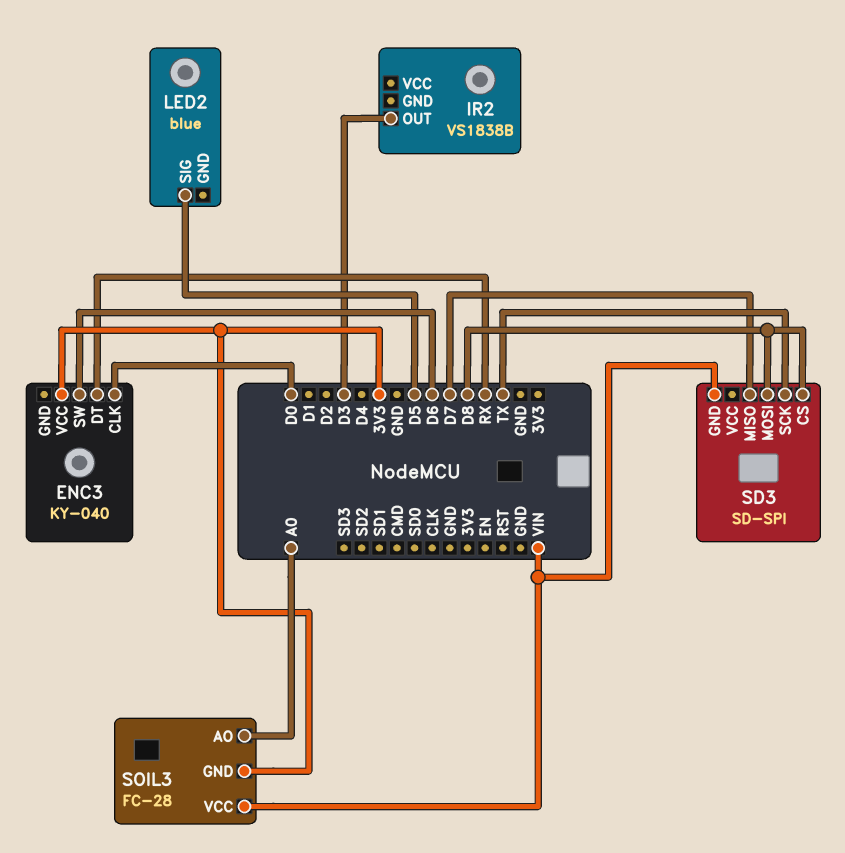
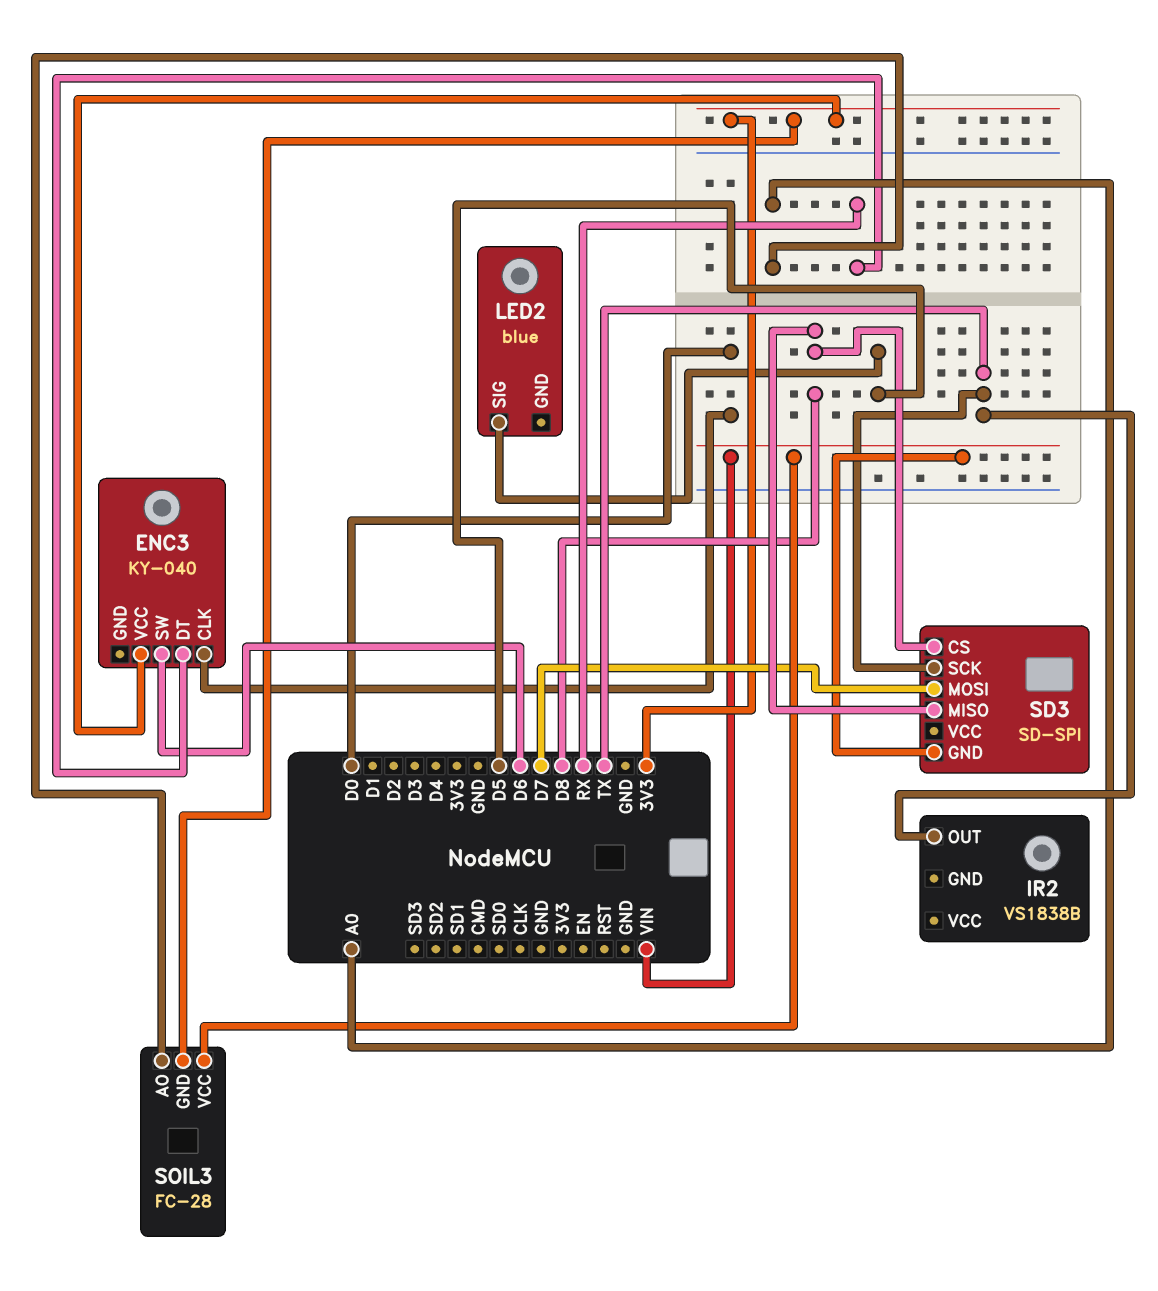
IR2 pin OUT: D3 -> TX
SD3 pin MISO: D7 -> D8
SD3 pin MOSI: D8 -> D7

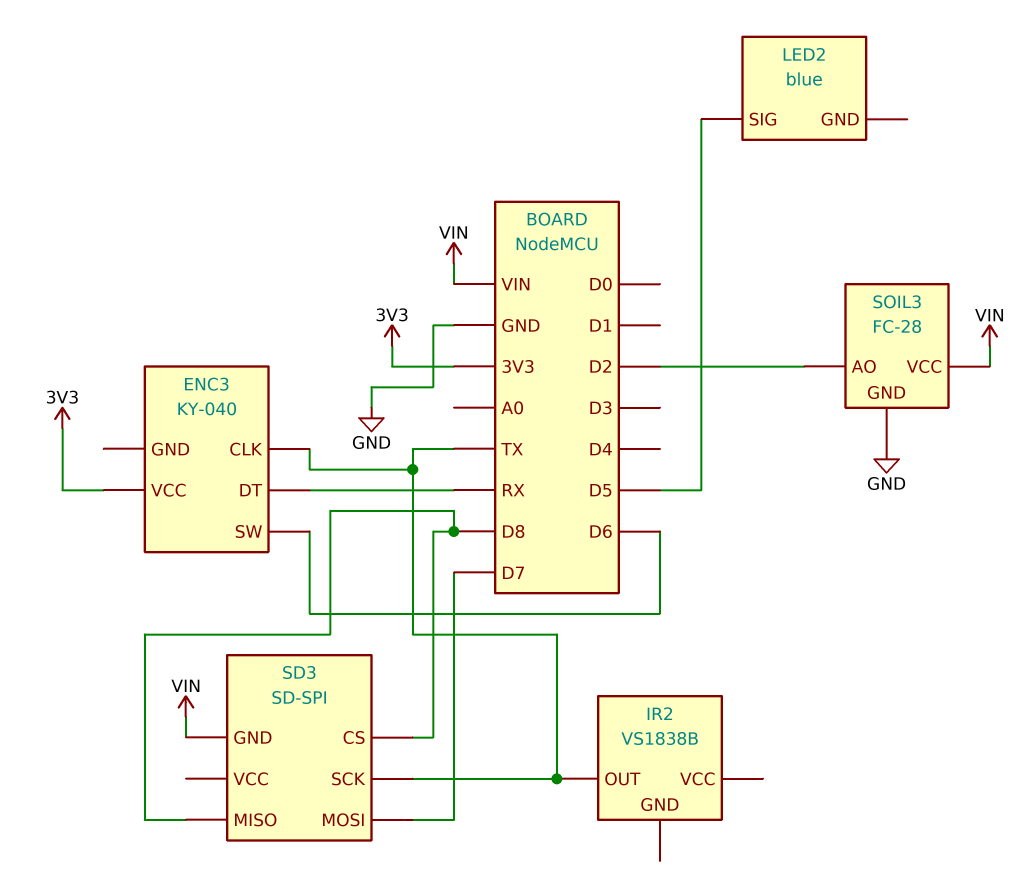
ENC3 pin CLK: D0 -> TX
SOIL3 pin AO: A0 -> D2
SOIL3 pin GND: 3V3 -> GND

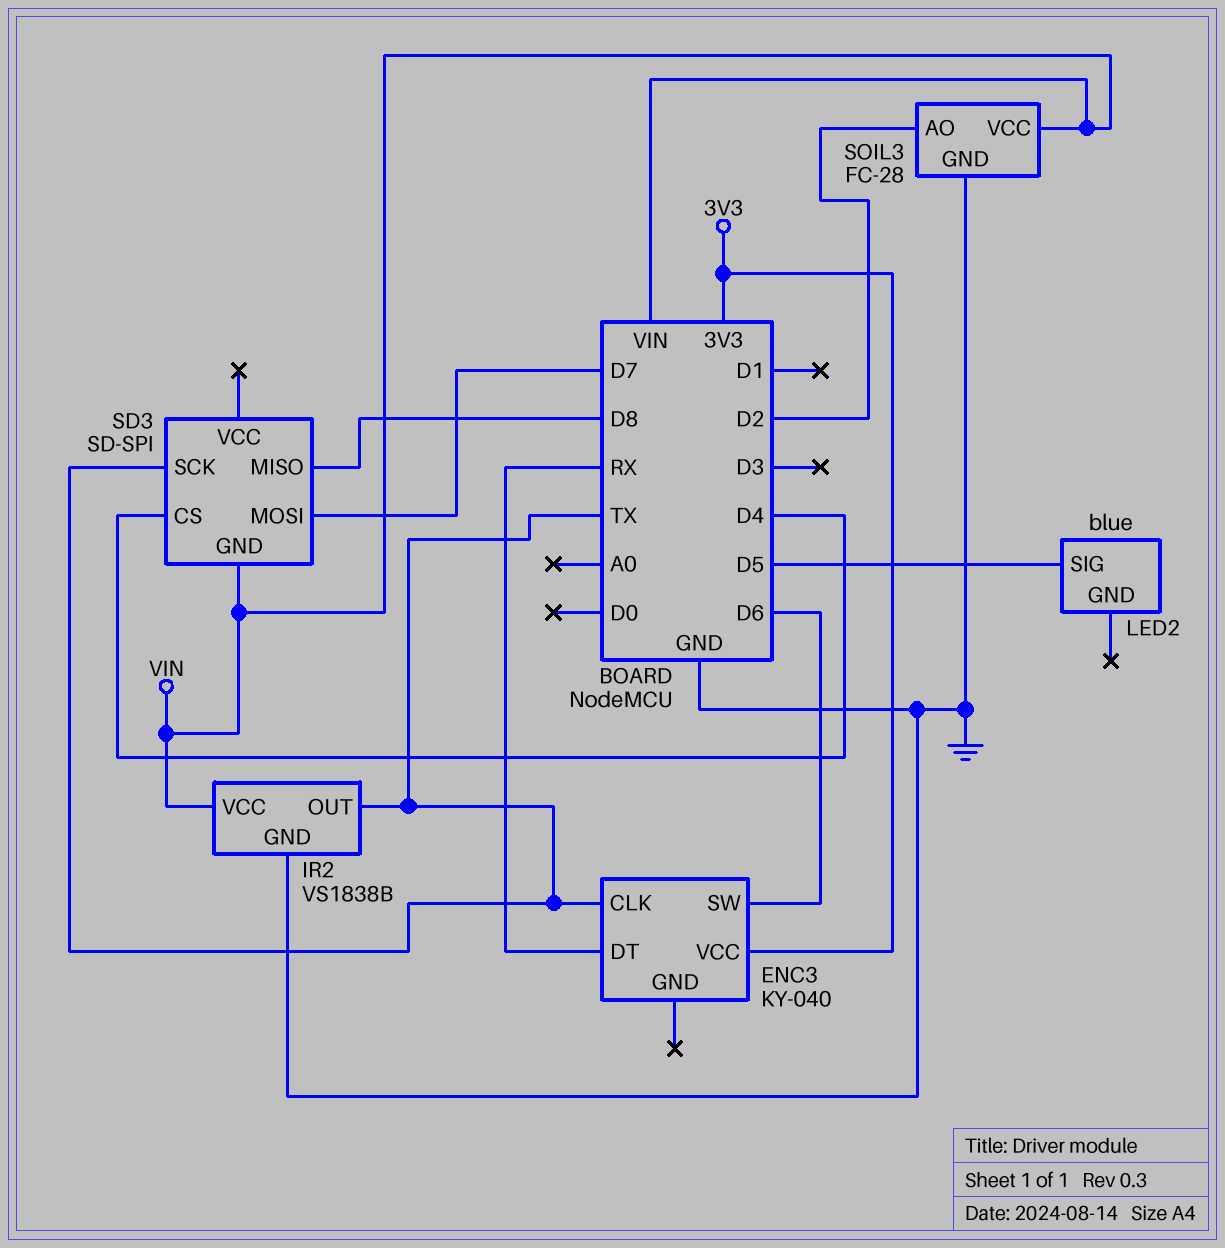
IR2 pin GND: none -> GND
IR2 pin VCC: none -> VIN
SD3 pin CS: D8 -> D4

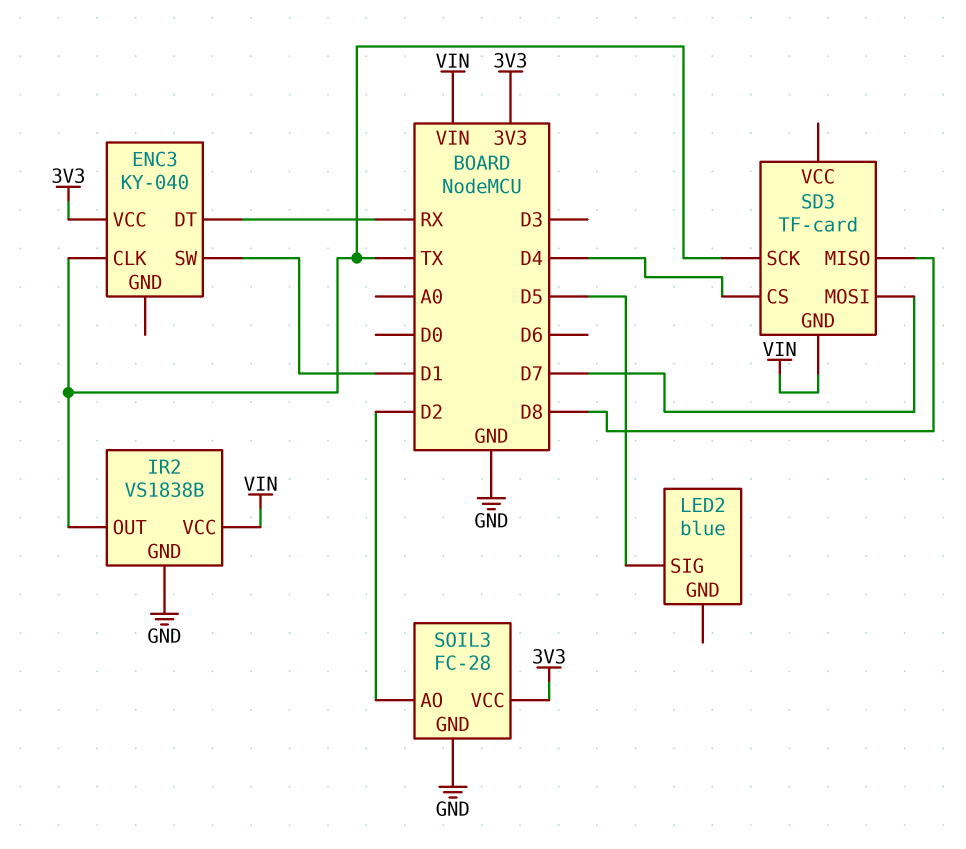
ENC3 pin SW: D6 -> D1
SD3: SD-SPI -> TF-card
SOIL3 pin VCC: VIN -> 3V3

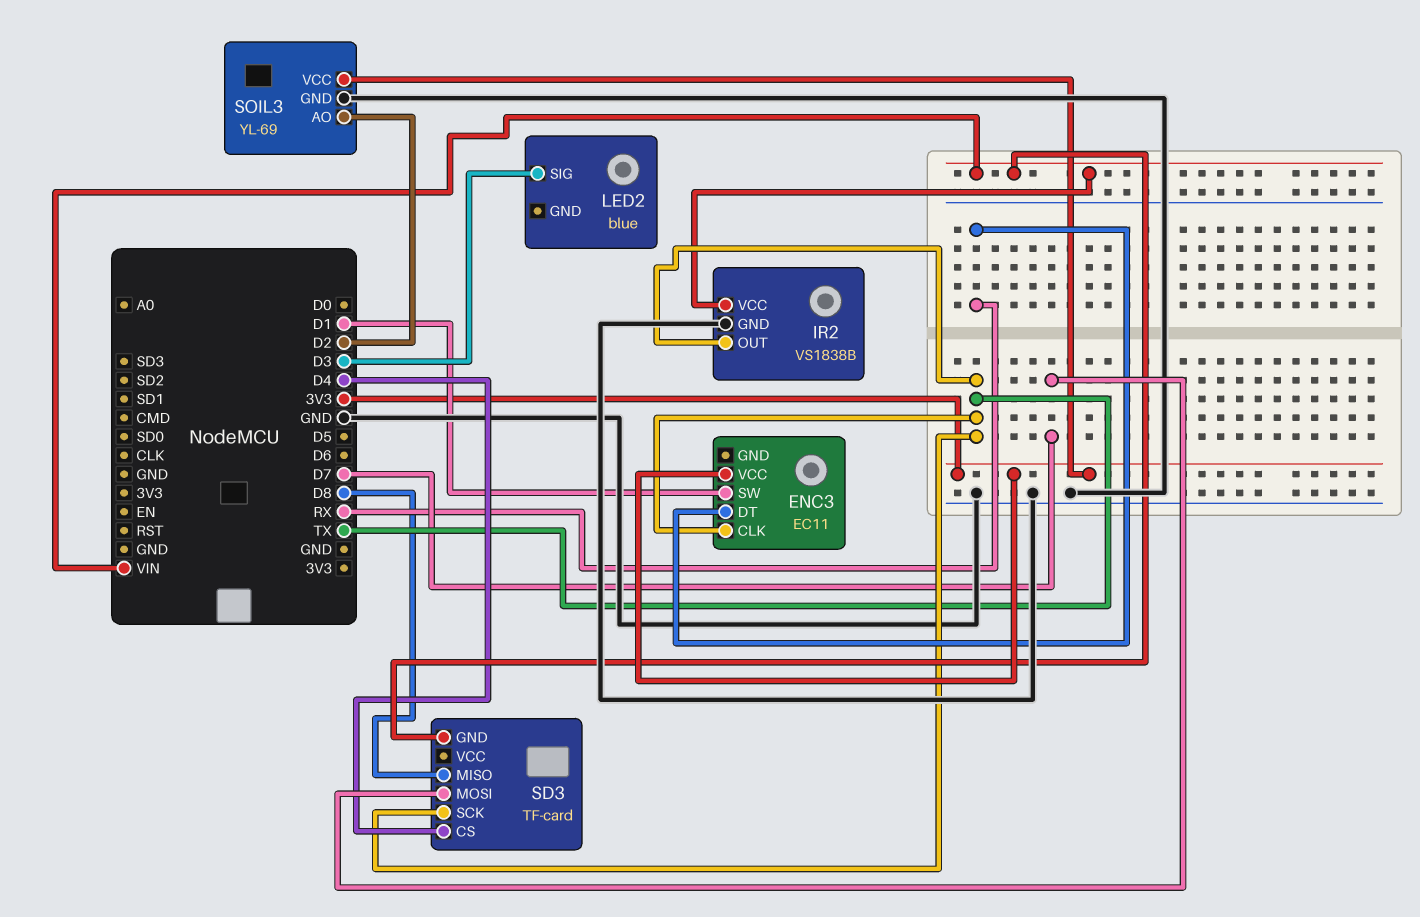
ENC3: KY-040 -> EC11
LED2 pin SIG: D5 -> D3
SOIL3: FC-28 -> YL-69

